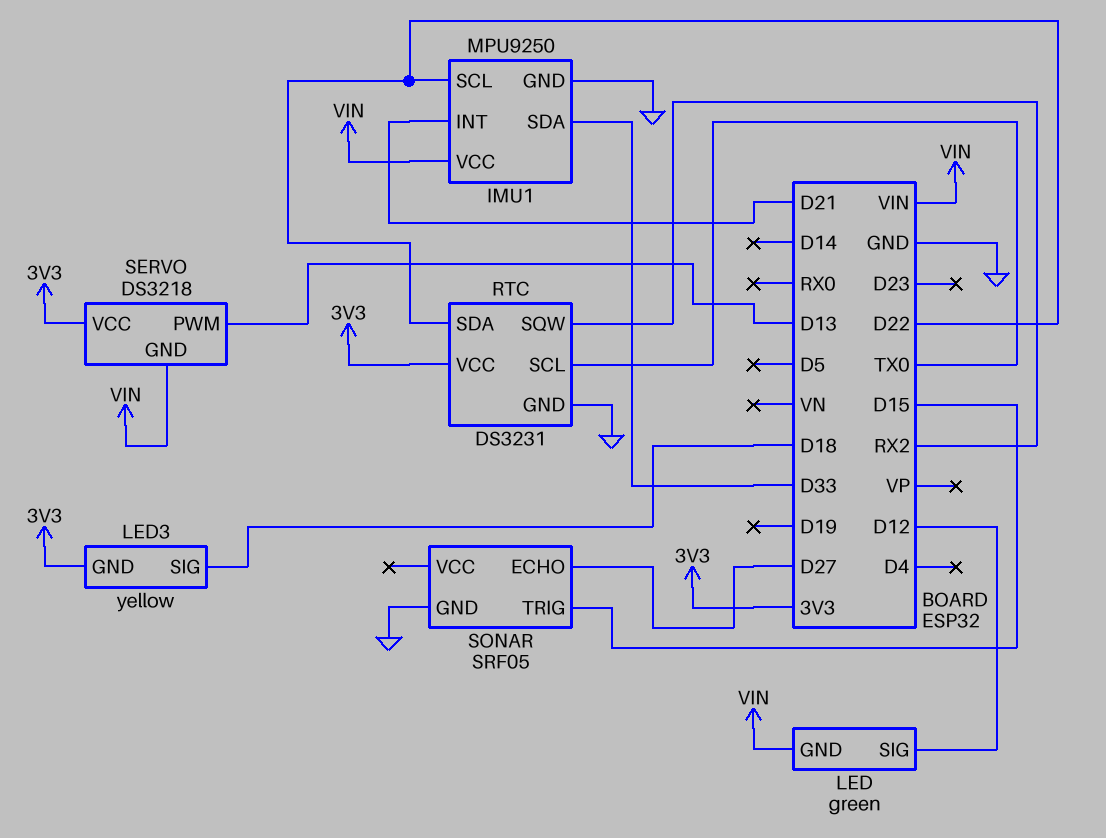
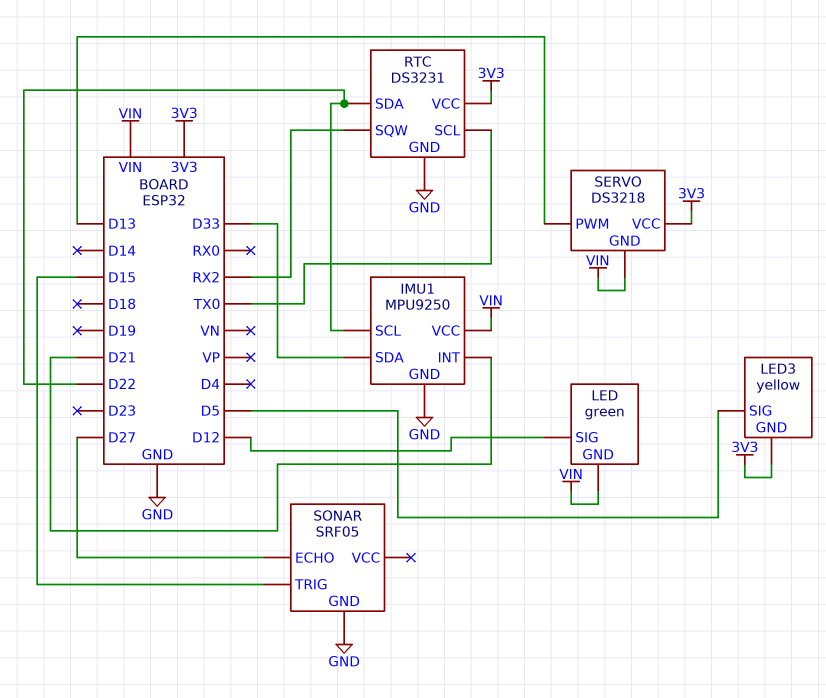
LED3 pin SIG: D18 -> D5

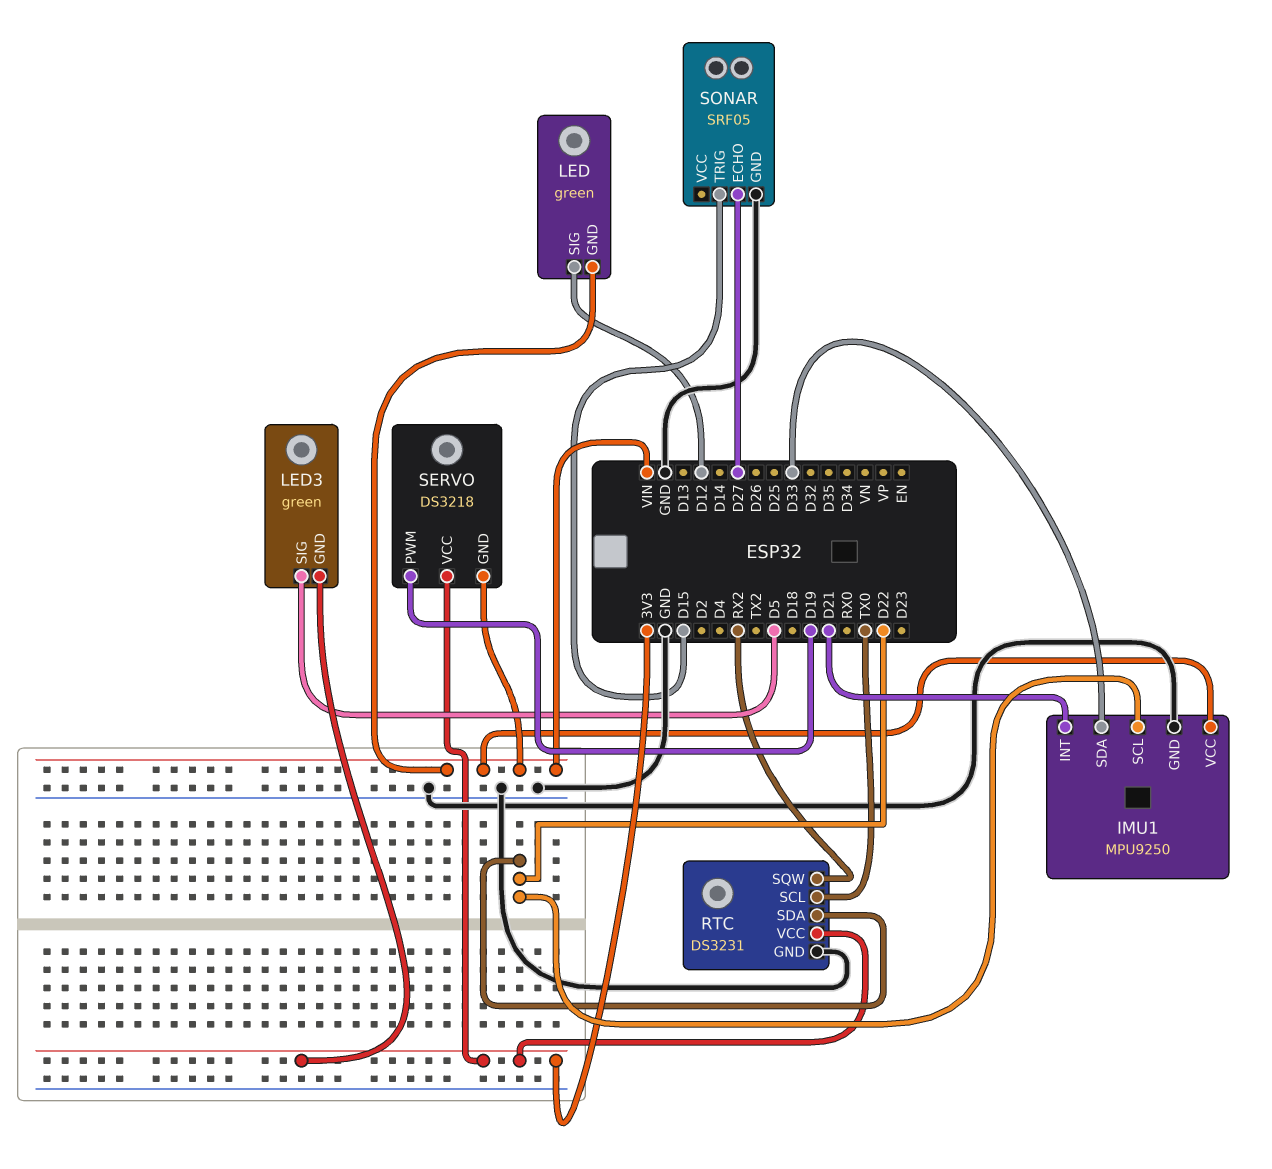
LED3: yellow -> green
SERVO pin PWM: D13 -> D19

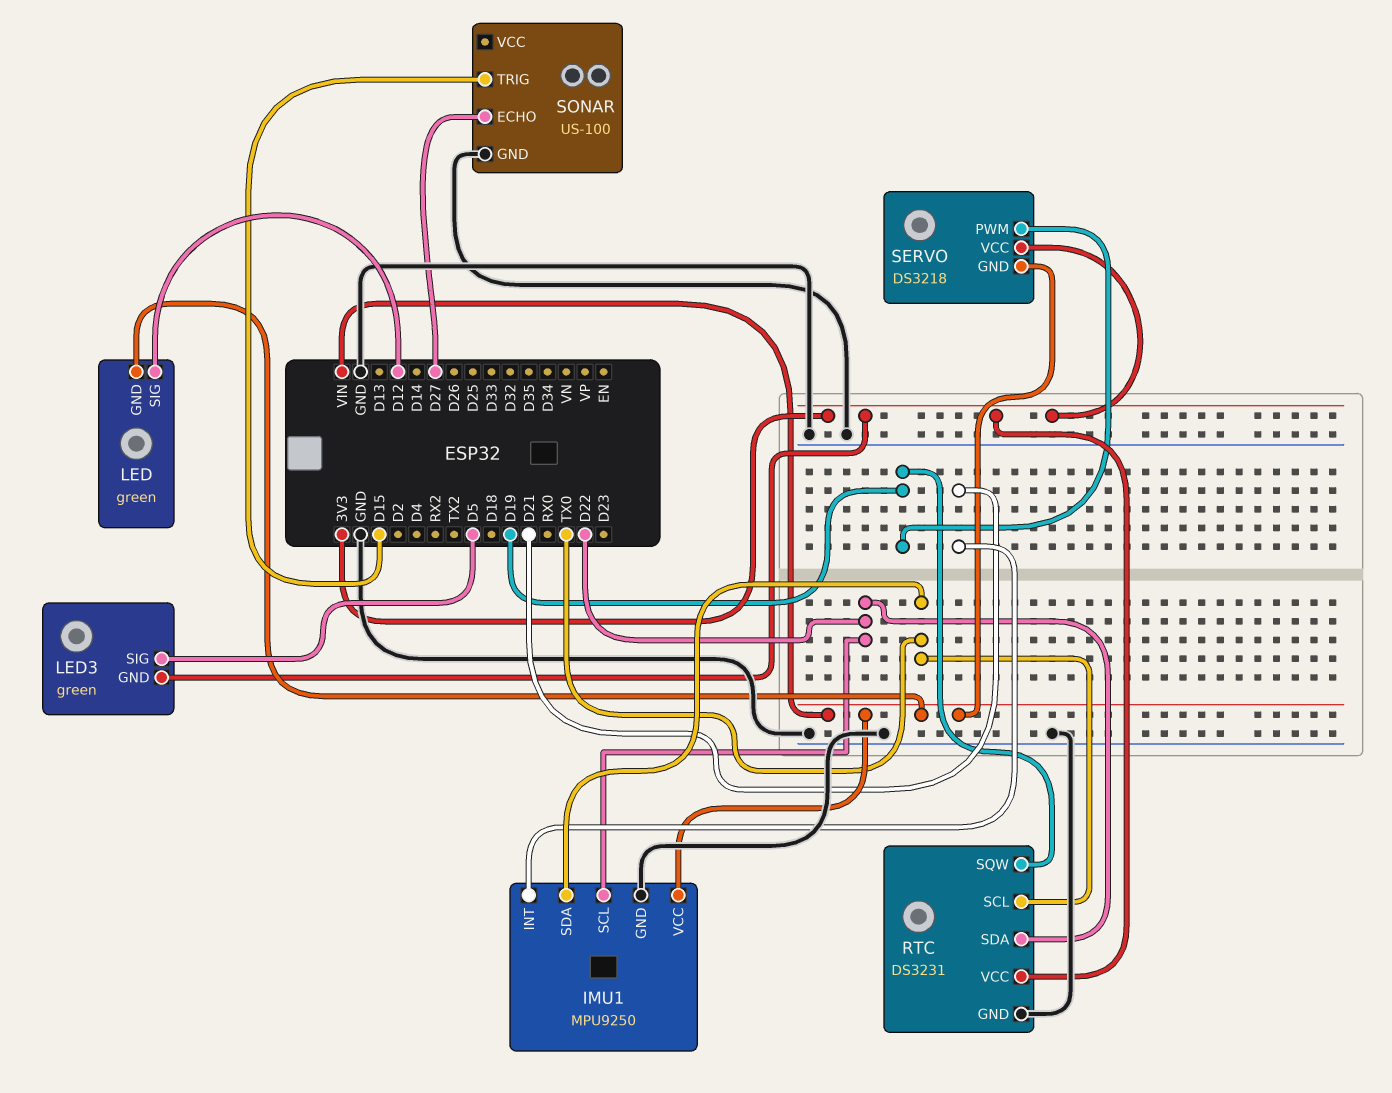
IMU1 pin SDA: D33 -> TX0
RTC pin SQW: RX2 -> D19
SONAR: SRF05 -> US-100

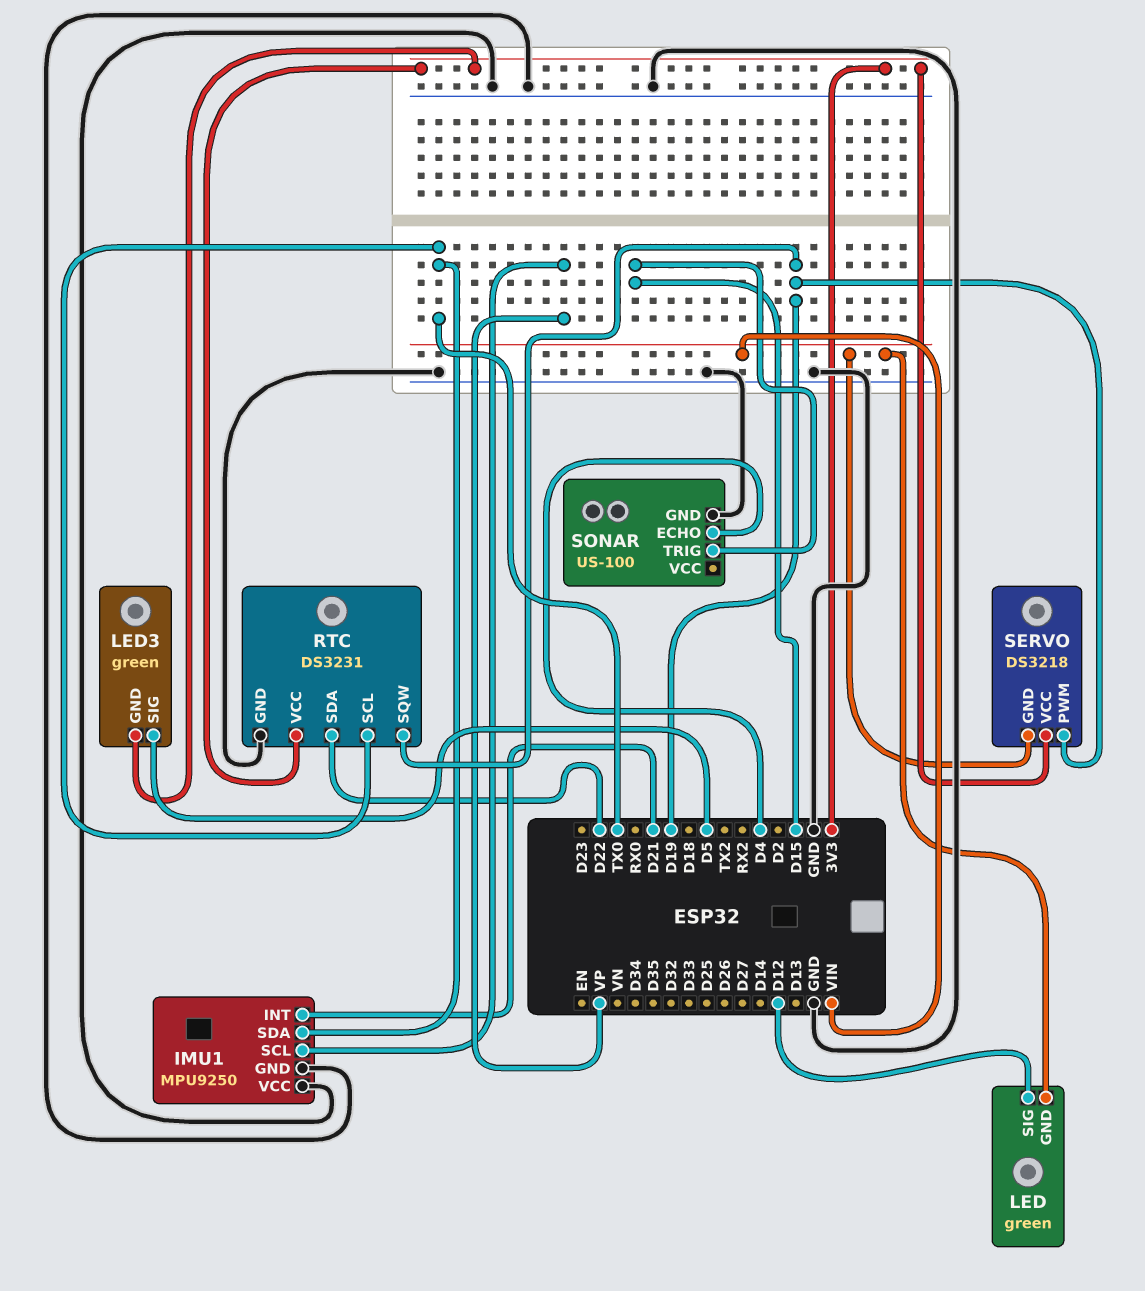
IMU1 pin SCL: D22 -> VP
IMU1 pin VCC: VIN -> GND
SONAR pin ECHO: D27 -> D4

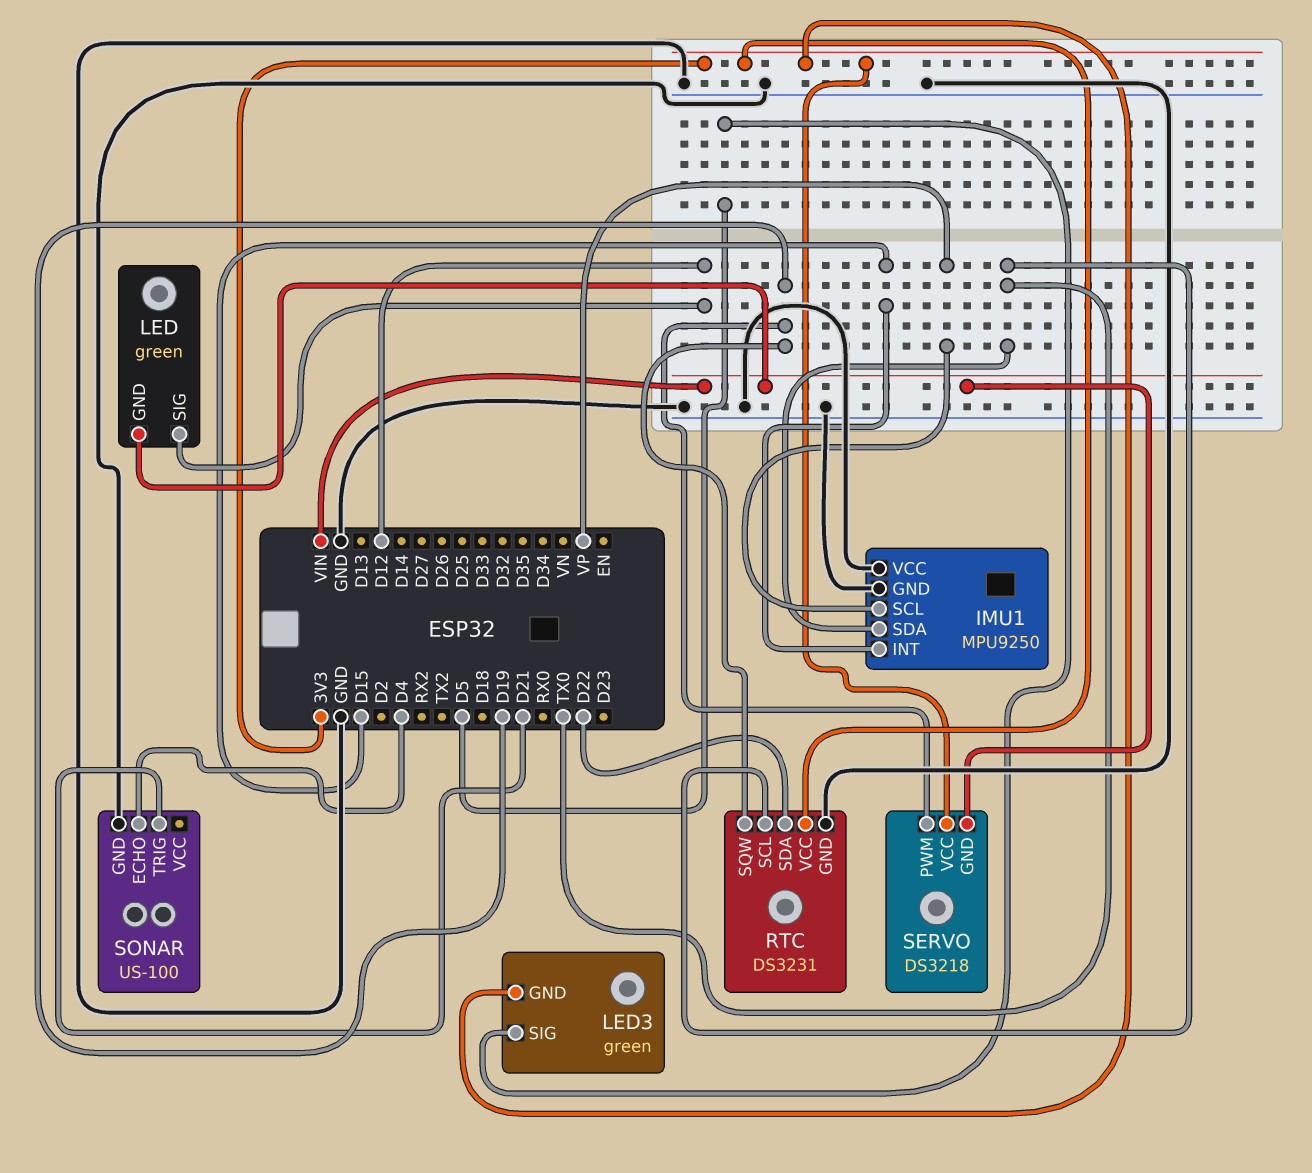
IMU1 pin INT: D21 -> D15
SONAR pin TRIG: D15 -> D21

